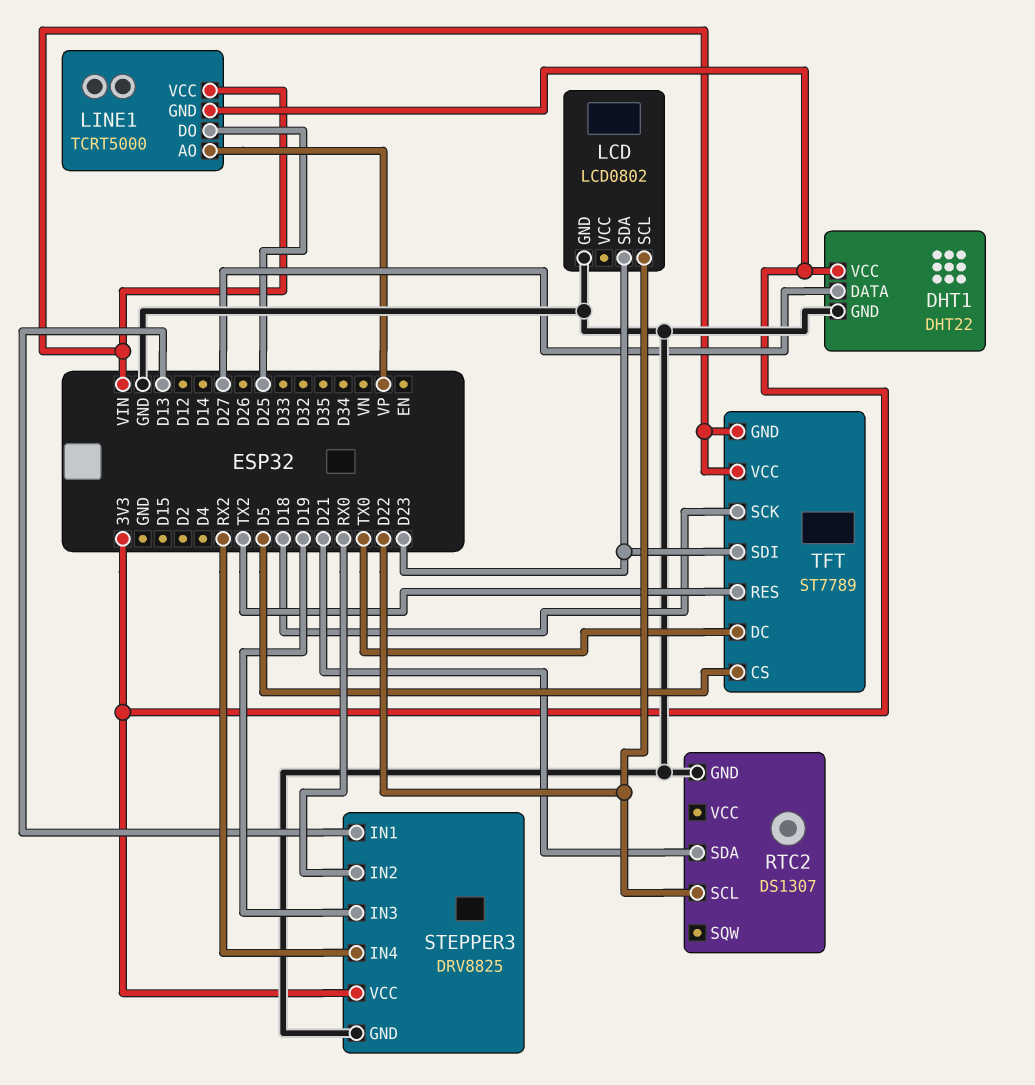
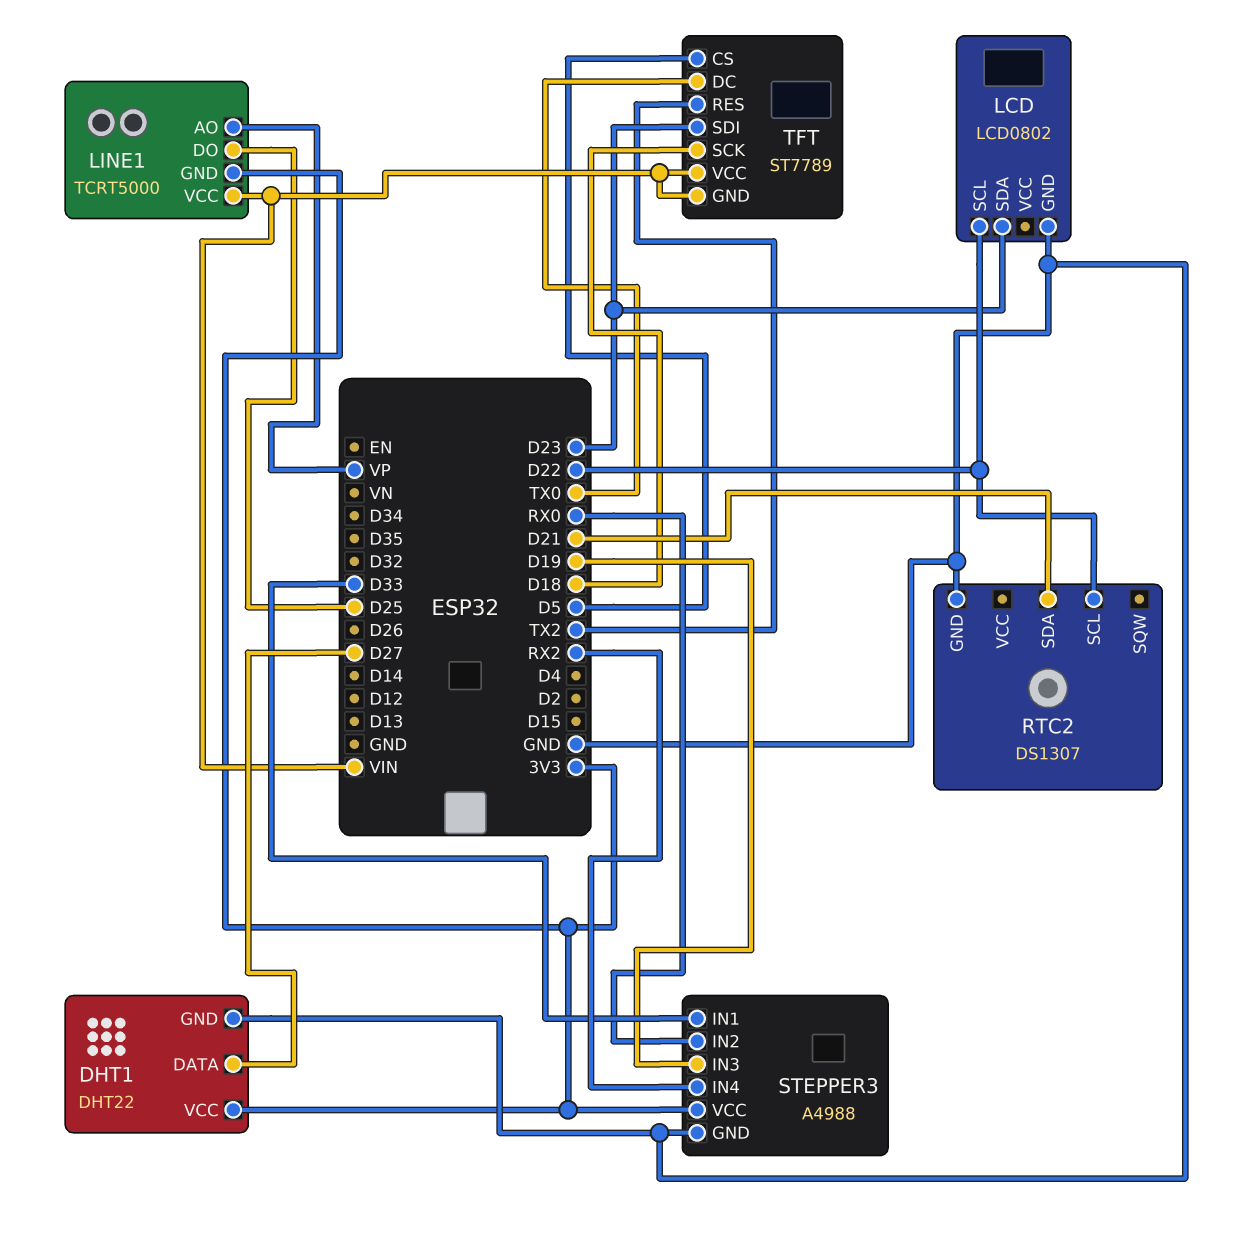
STEPPER3: DRV8825 -> A4988
STEPPER3 pin IN1: D13 -> D33

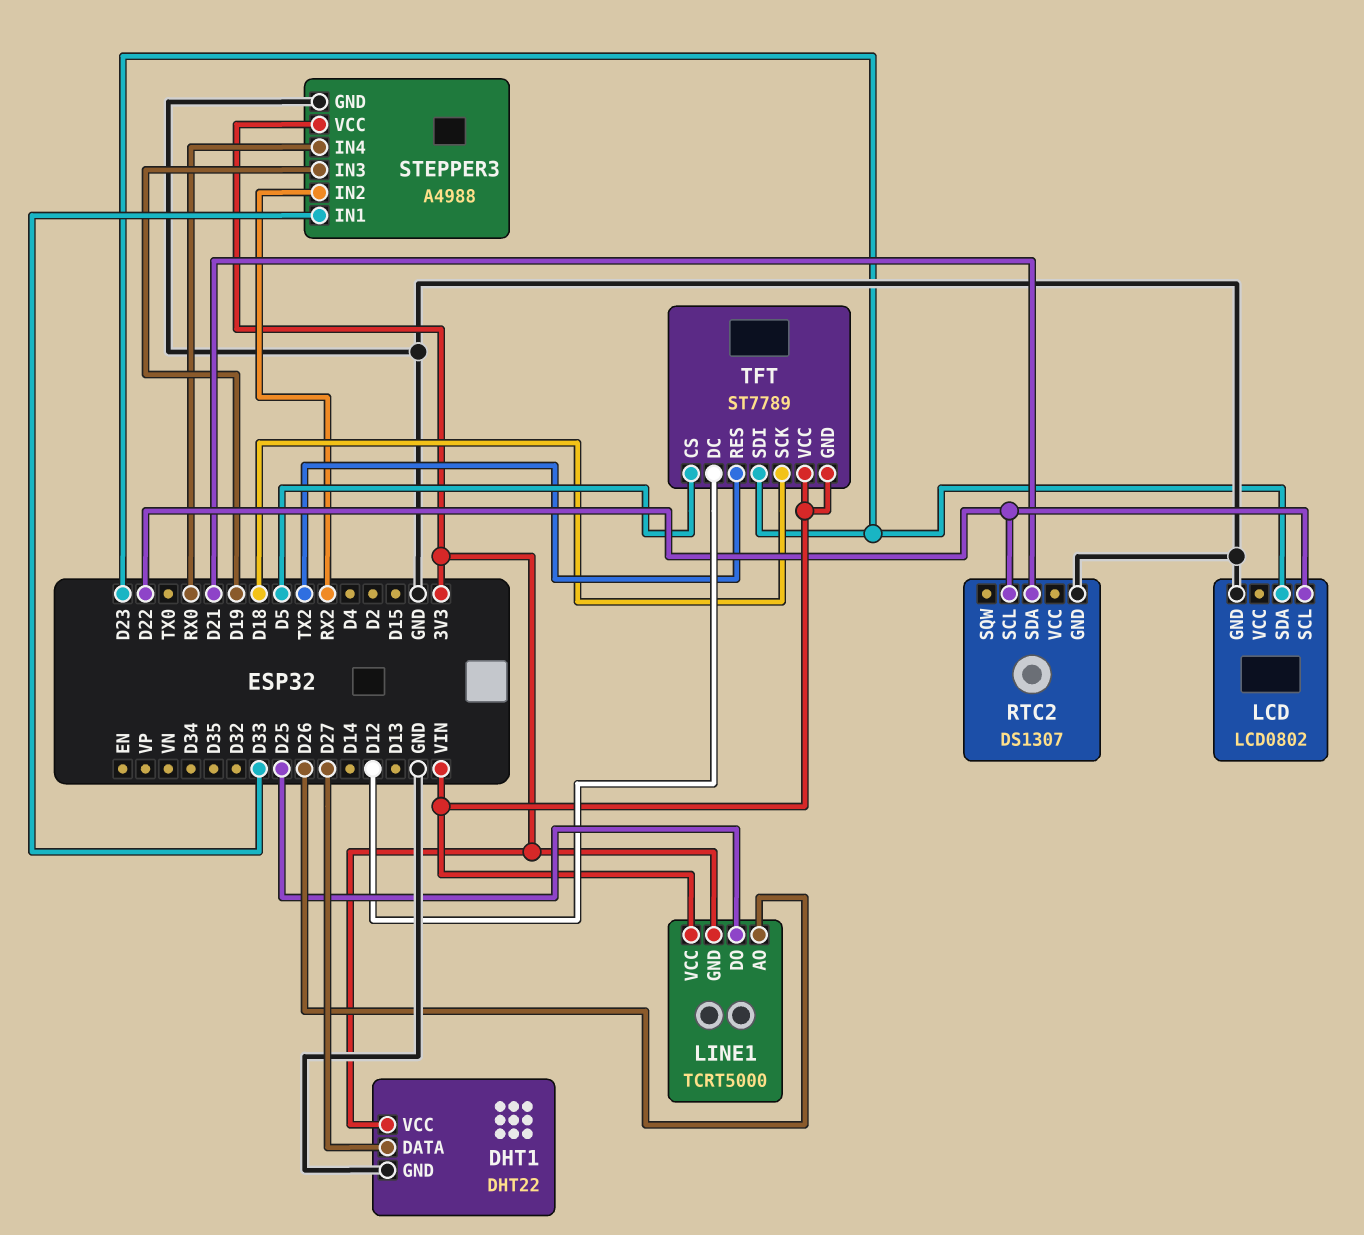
LINE1 pin AO: VP -> D26
STEPPER3 pin IN2: RX0 -> RX2
STEPPER3 pin IN4: RX2 -> RX0
TFT pin DC: TX0 -> D12

